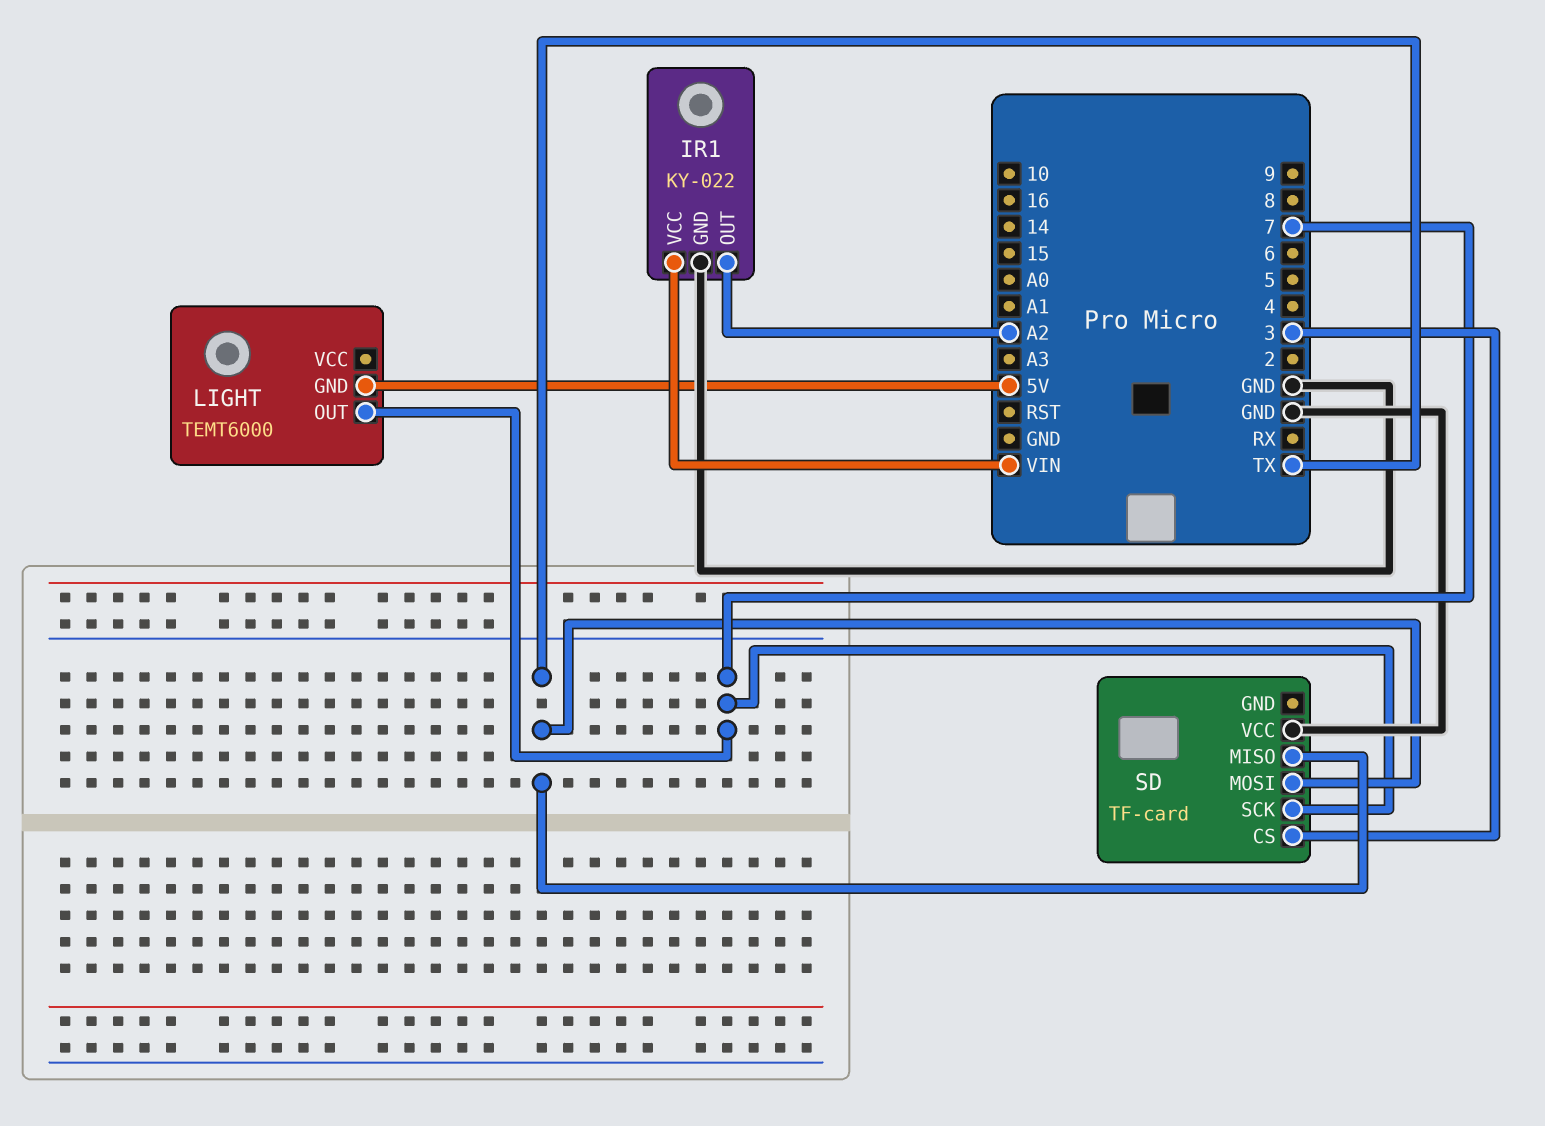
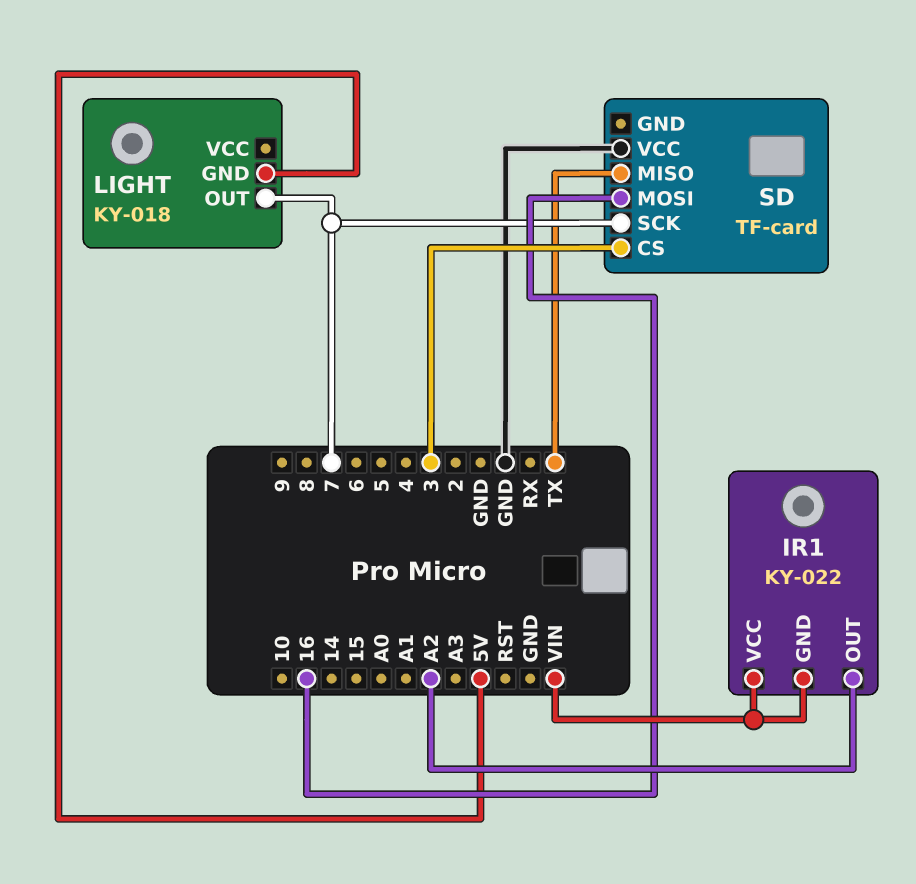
IR1 pin GND: GND -> VIN
LIGHT: TEMT6000 -> KY-018
SD pin MOSI: TX -> 16

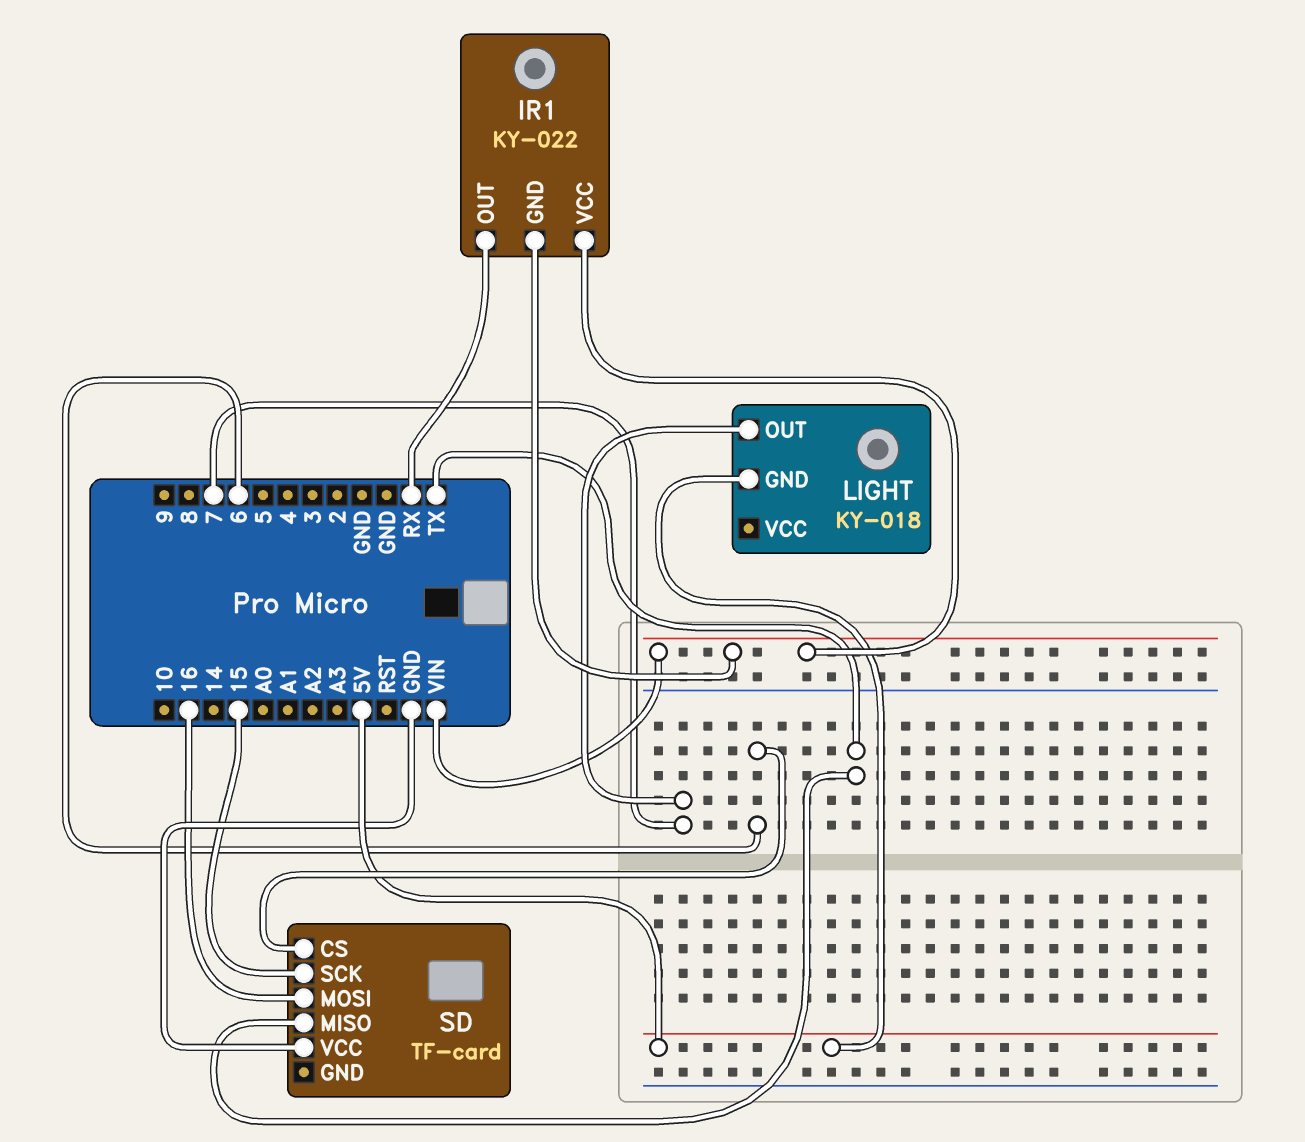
IR1 pin OUT: A2 -> RX
SD pin CS: 3 -> 6
SD pin SCK: 7 -> 15

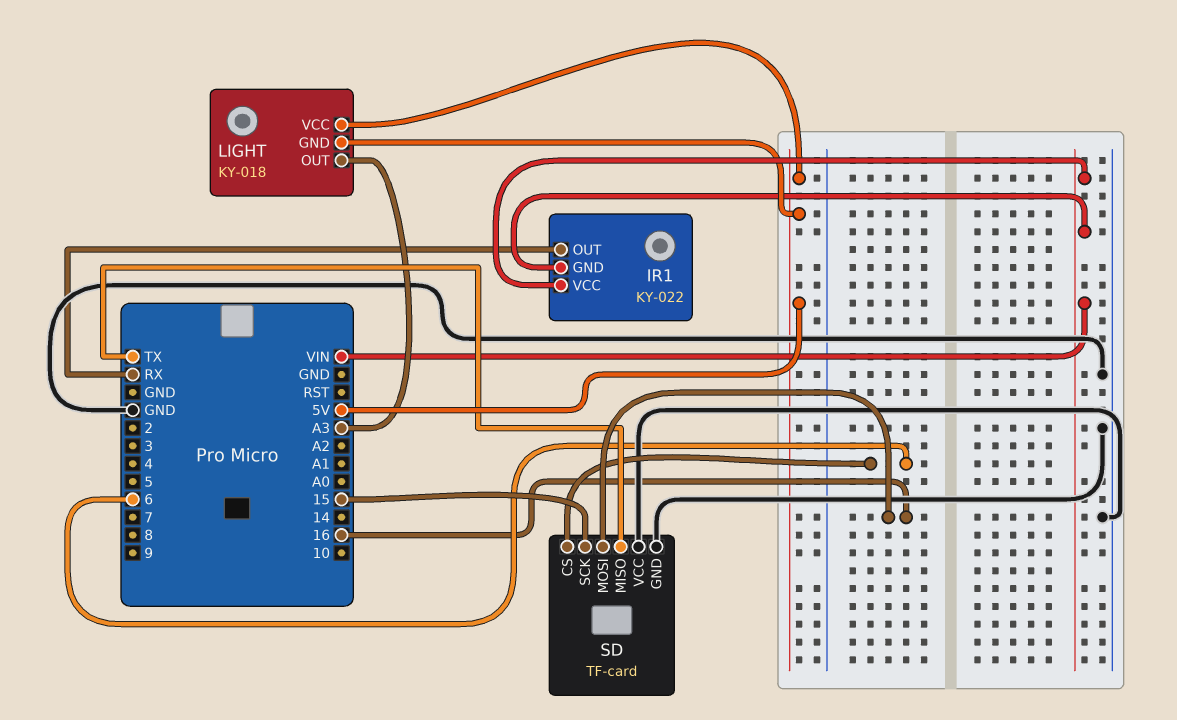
LIGHT pin OUT: 7 -> A3
LIGHT pin VCC: none -> 5V
SD pin GND: none -> GND

